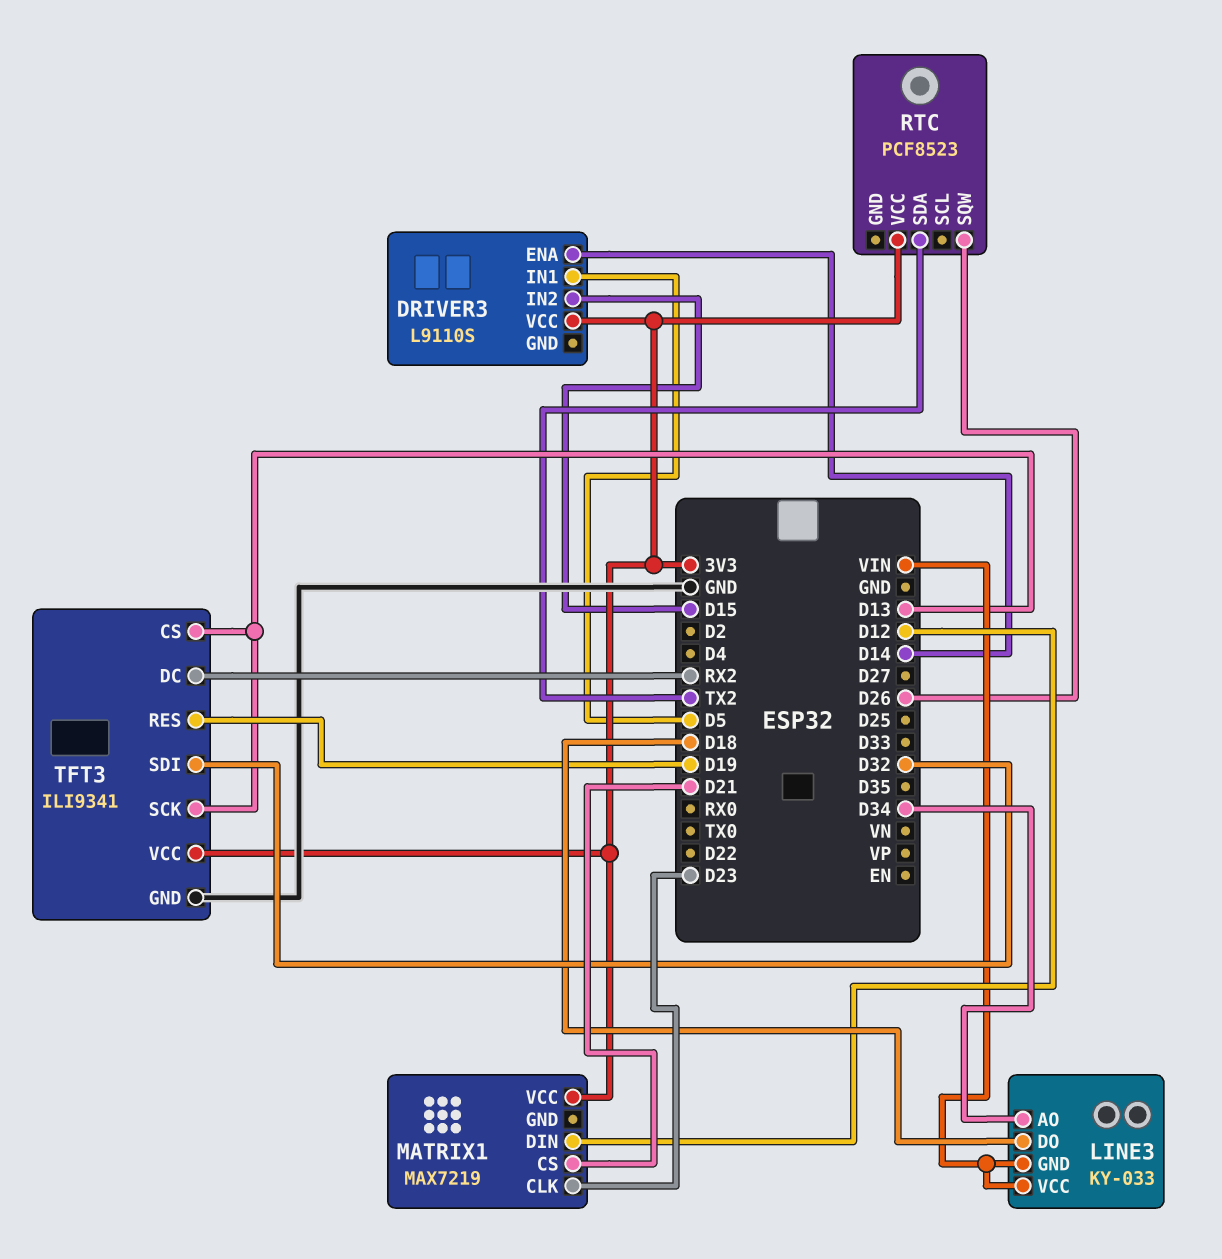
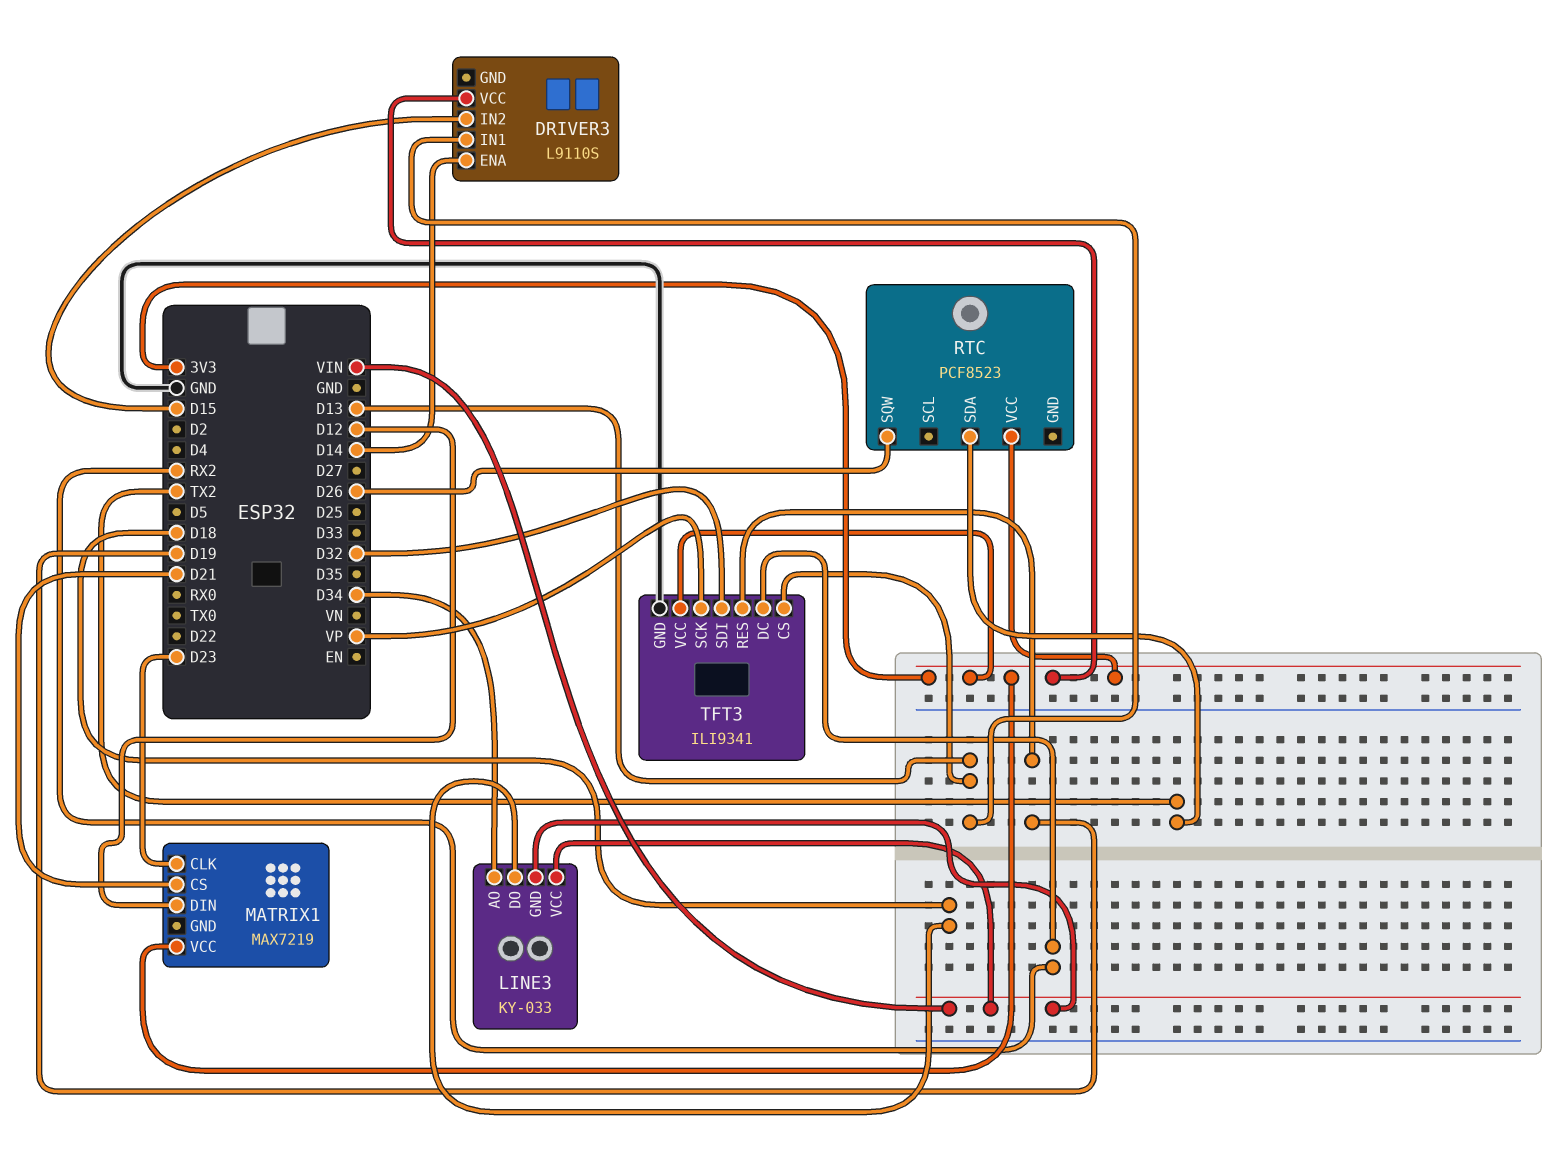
DRIVER3 pin IN1: D5 -> D13
TFT3 pin SCK: D13 -> VP

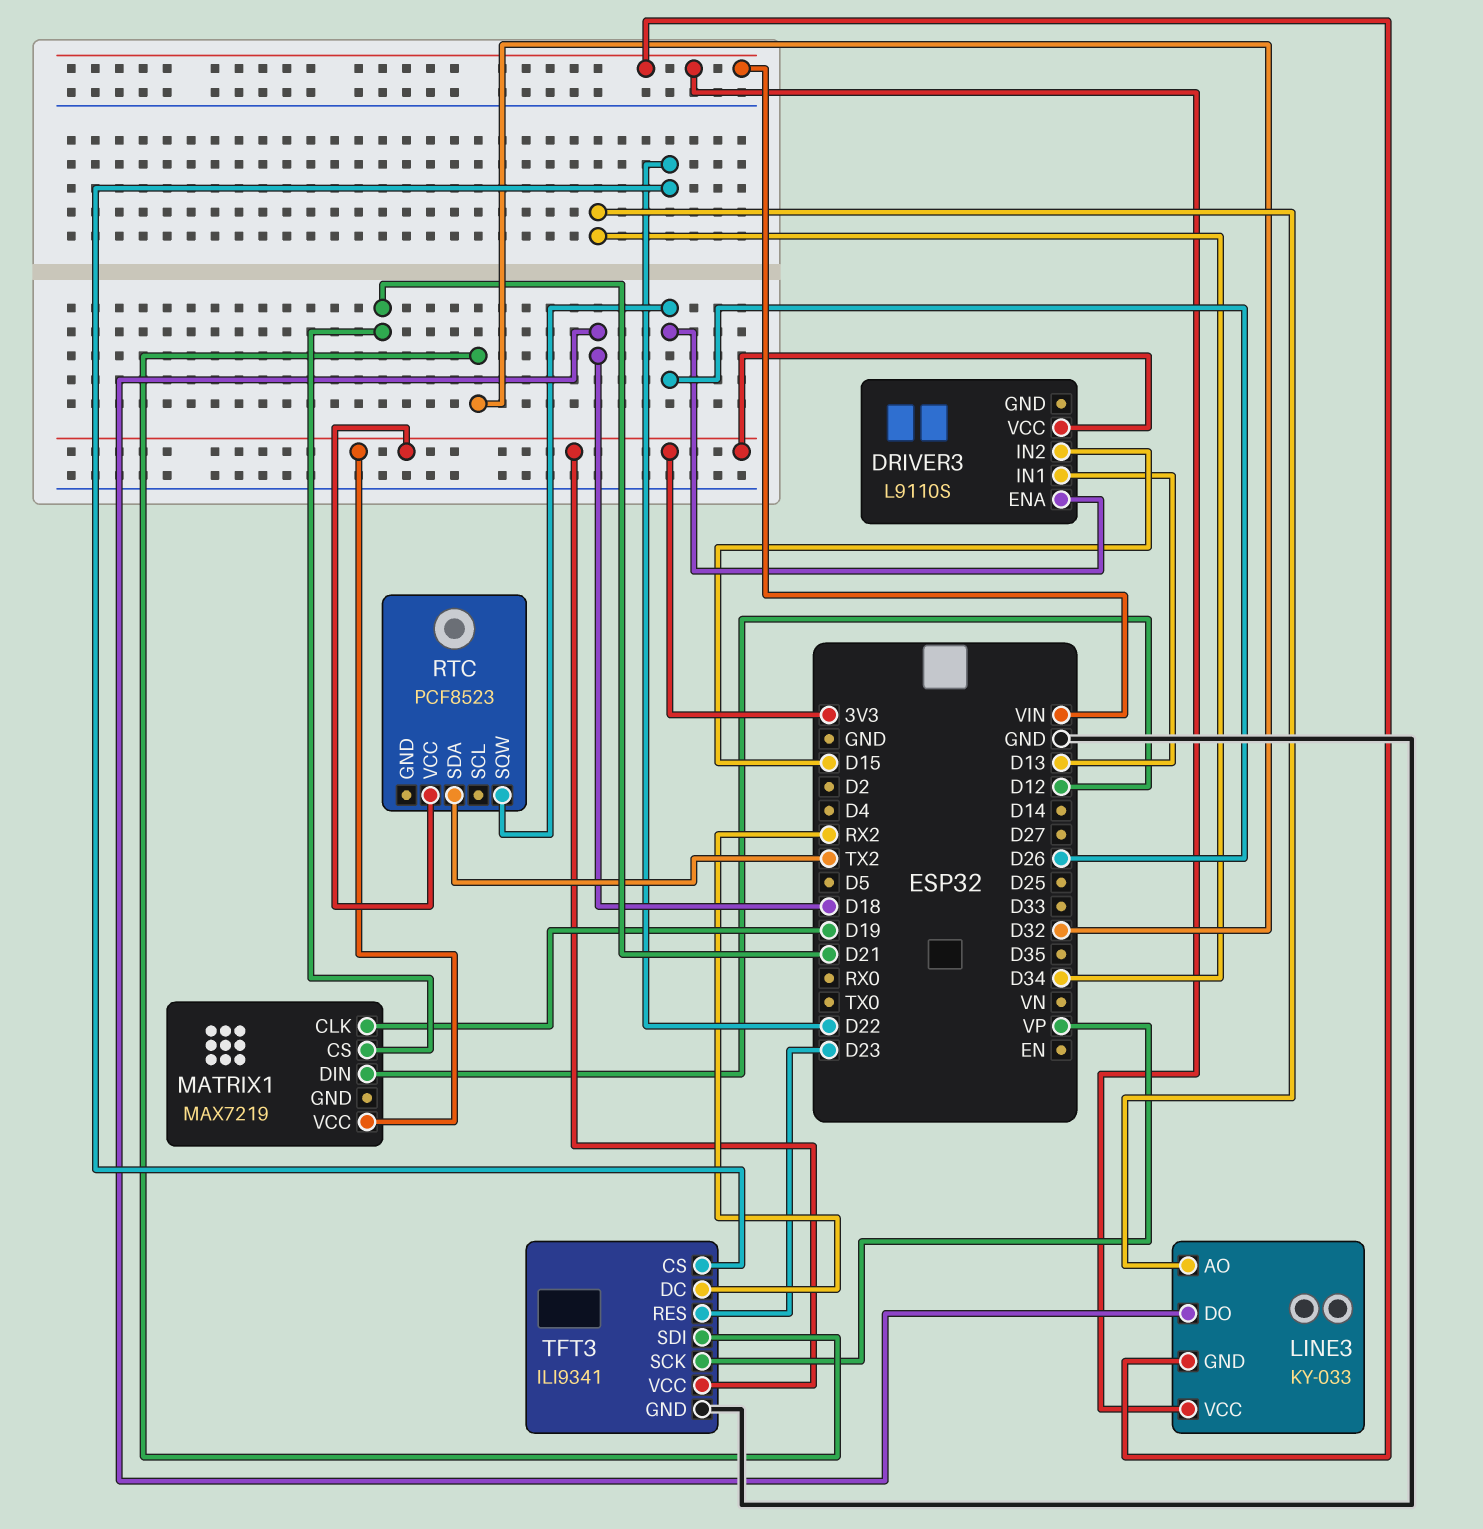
DRIVER3 pin ENA: D14 -> D26
MATRIX1 pin CLK: D23 -> D19
TFT3 pin CS: D13 -> D22
TFT3 pin RES: D19 -> D23

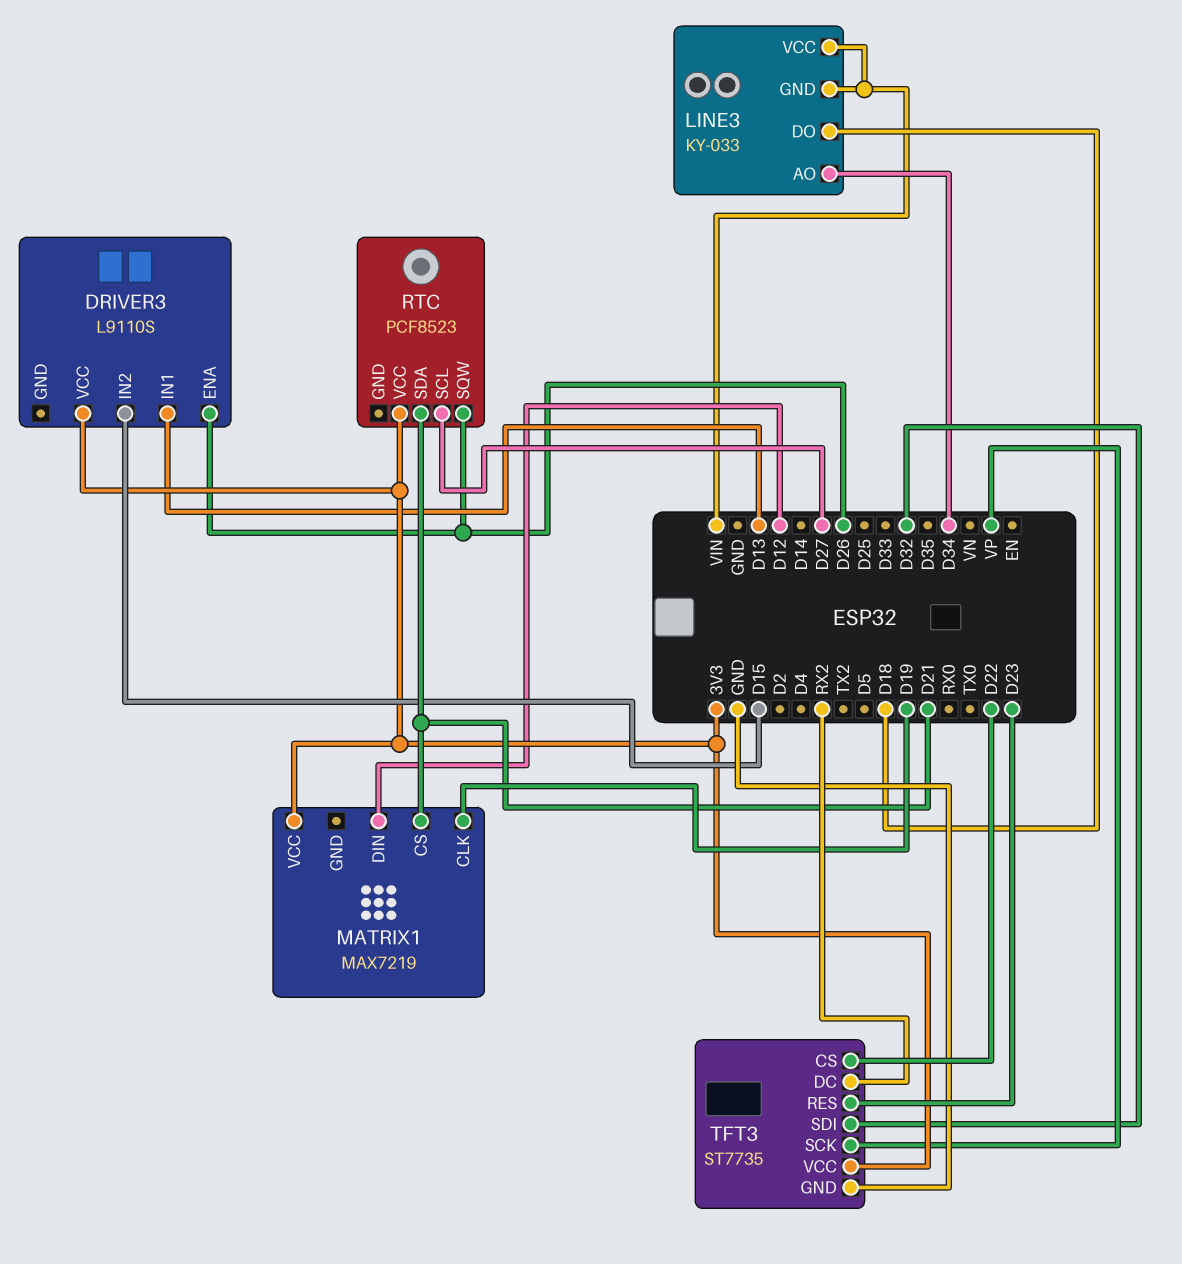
RTC pin SCL: none -> D27
RTC pin SDA: TX2 -> D21
TFT3: ILI9341 -> ST7735

